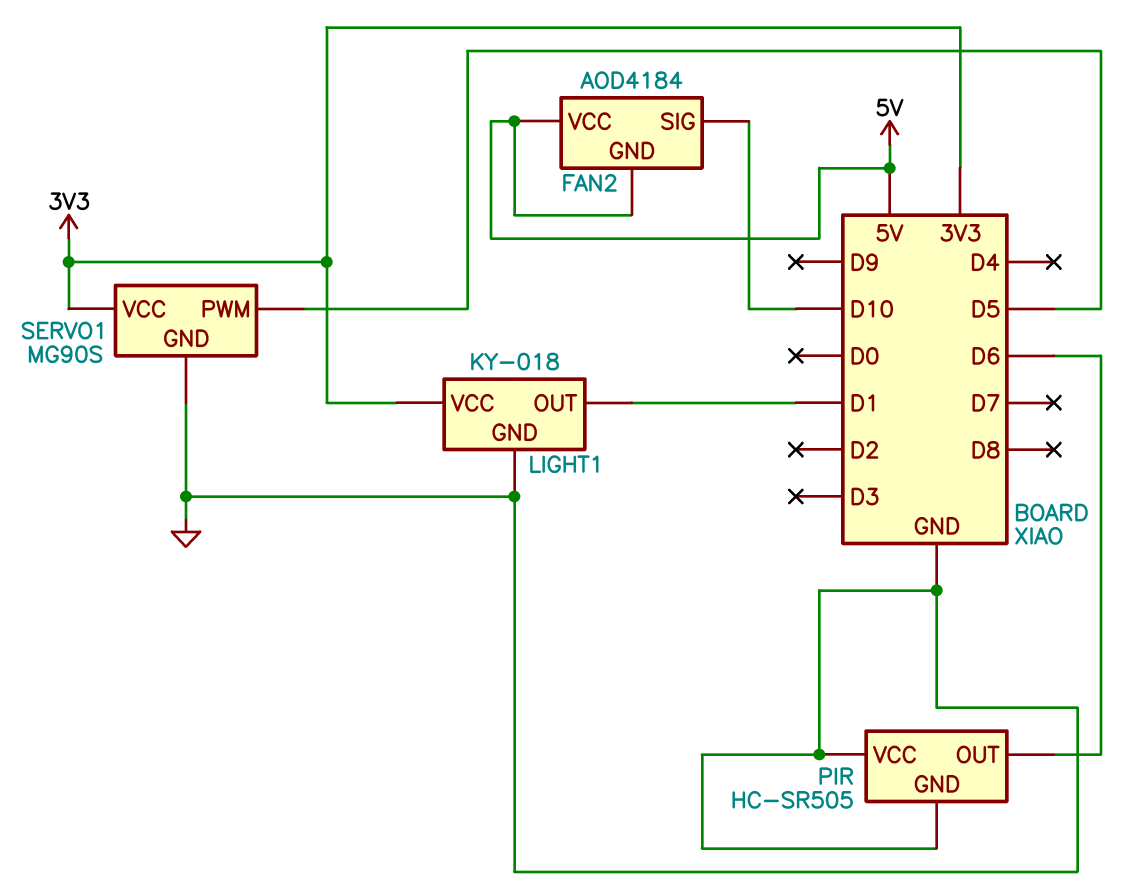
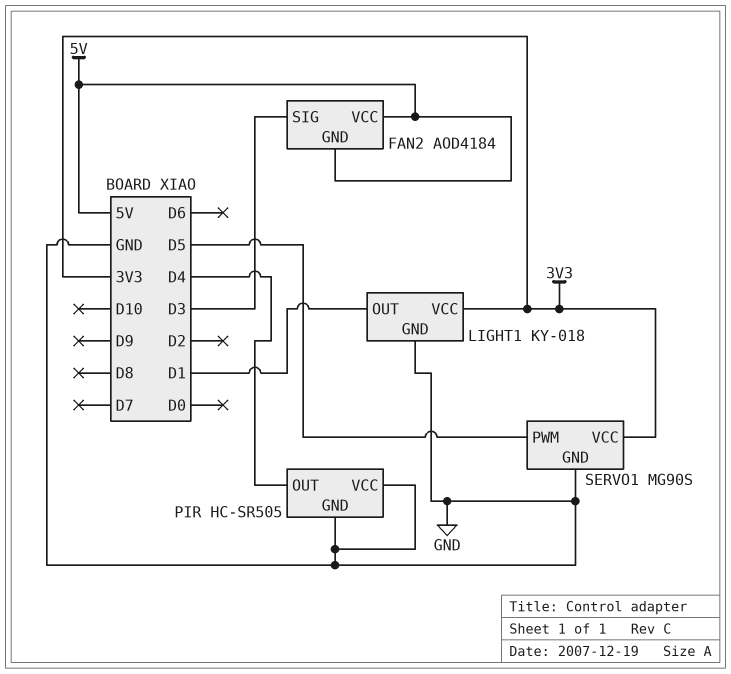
FAN2 pin SIG: D10 -> D3
PIR pin OUT: D6 -> D4

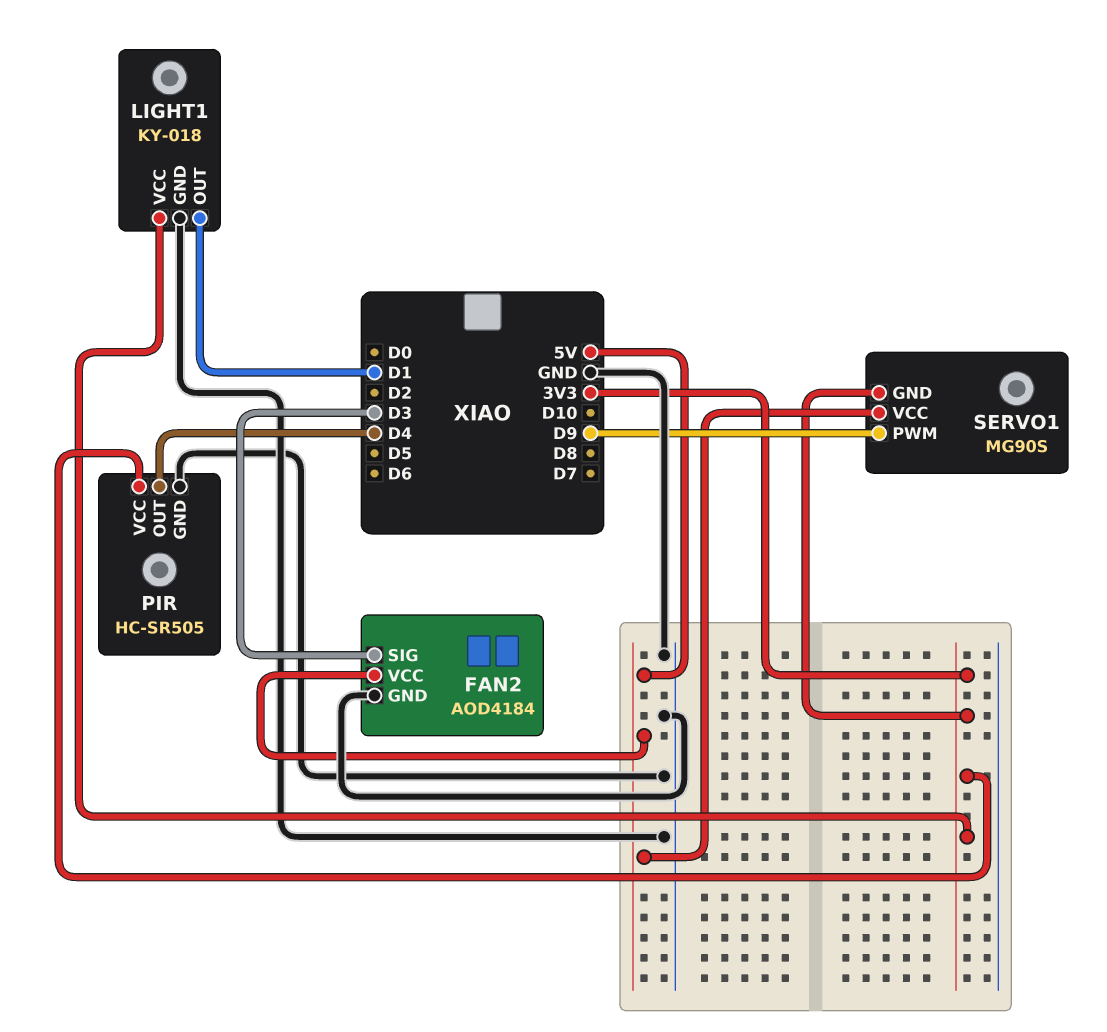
FAN2 pin GND: 5V -> GND
PIR pin VCC: GND -> 3V3
SERVO1 pin GND: GND -> 3V3
SERVO1 pin PWM: D5 -> D9
SERVO1 pin VCC: 3V3 -> 5V

